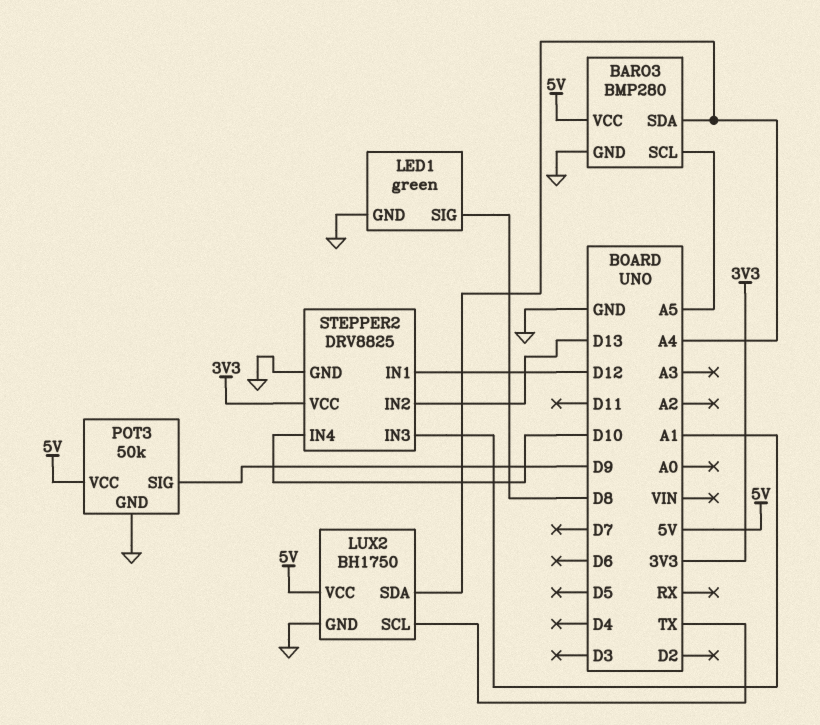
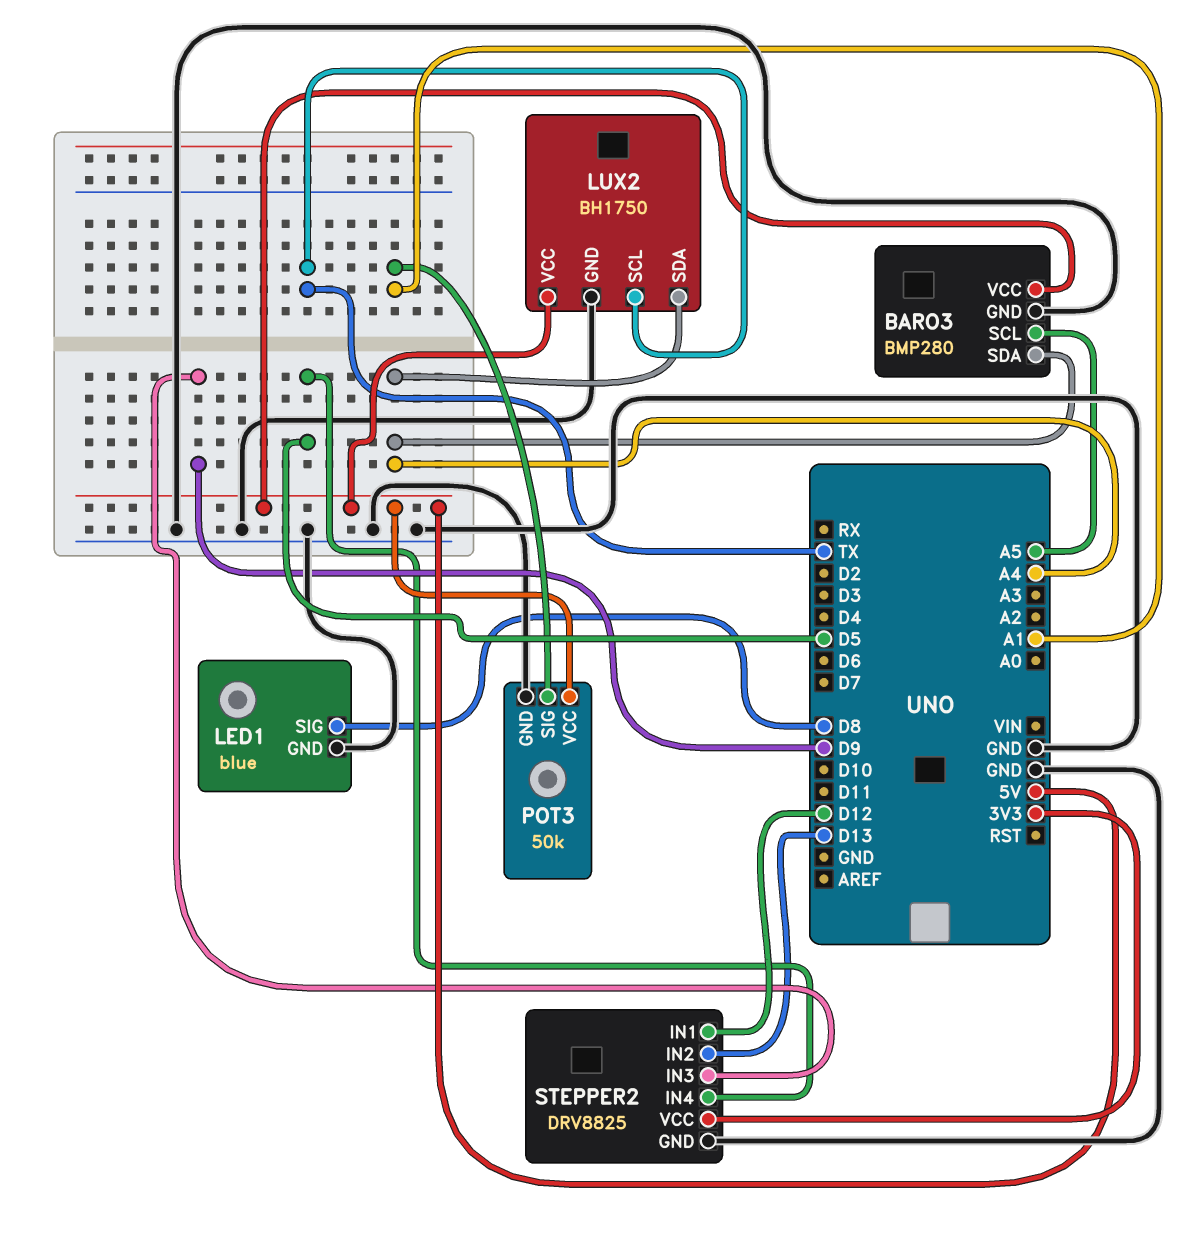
LED1: green -> blue
POT3 pin SIG: D9 -> A1
STEPPER2 pin IN3: A1 -> D9
STEPPER2 pin IN4: D10 -> D5

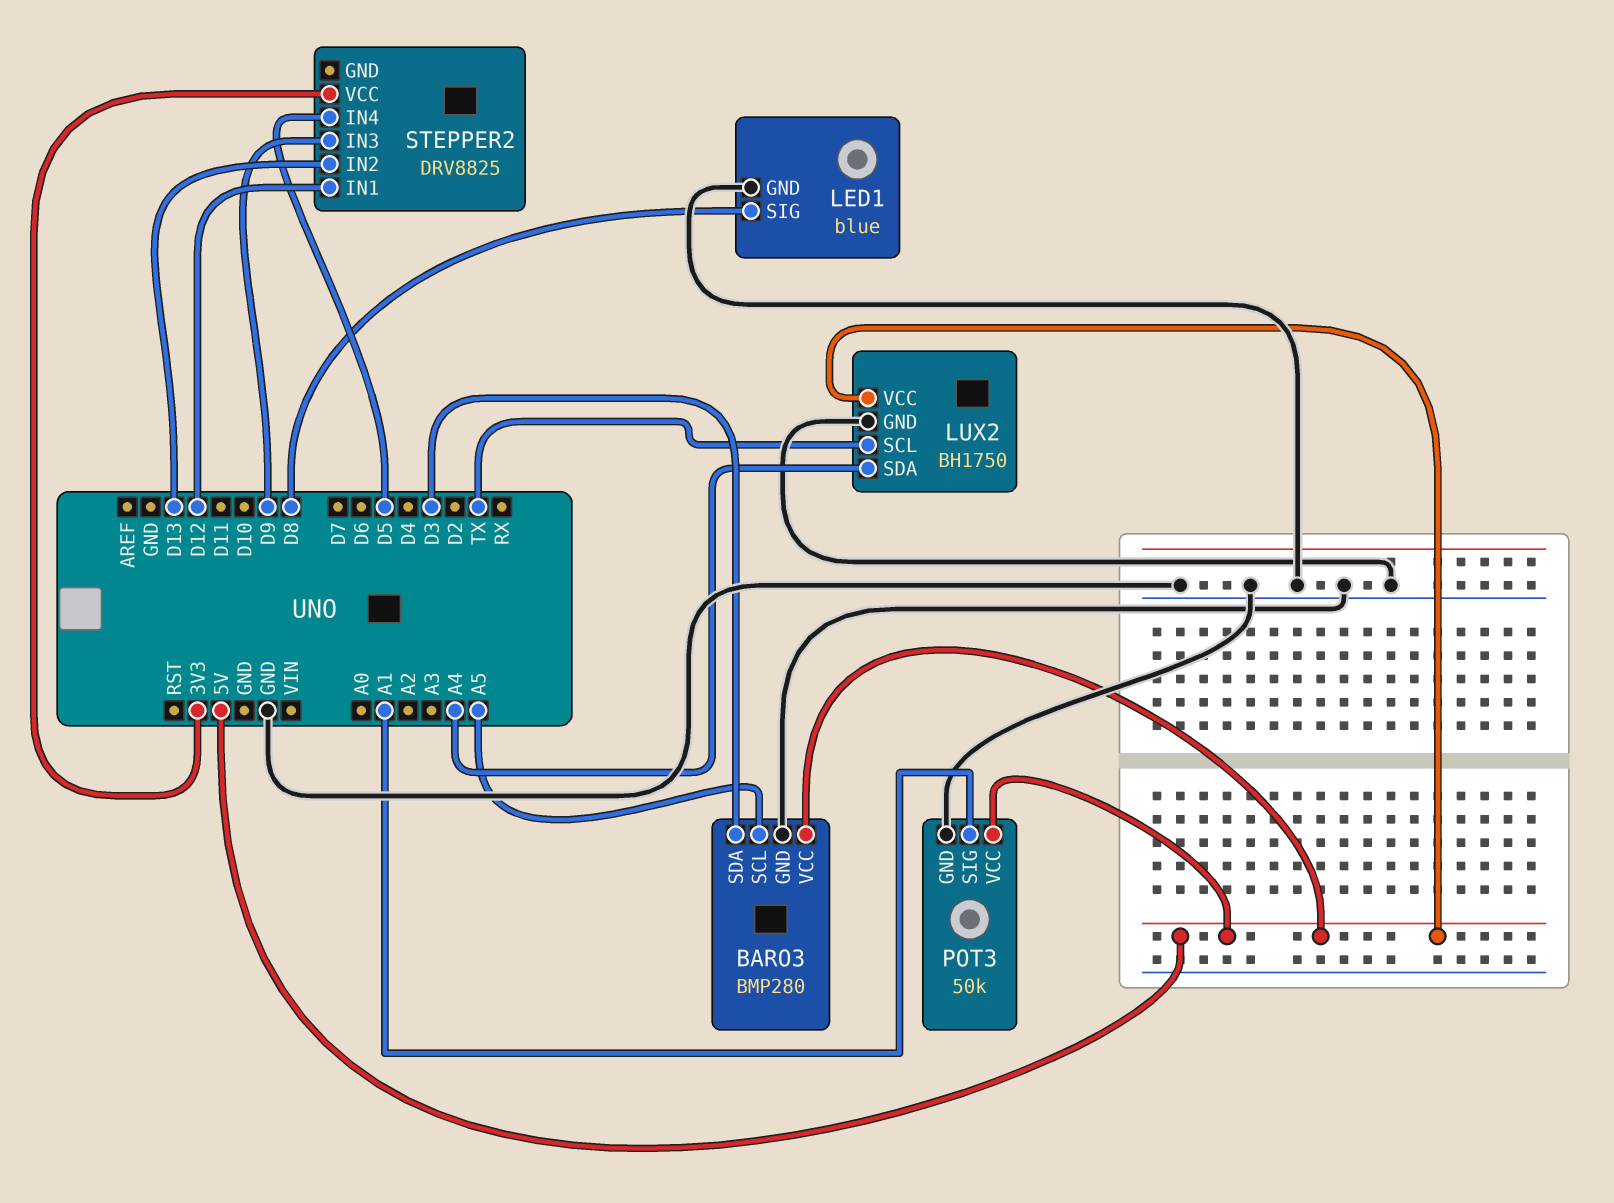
BARO3 pin SDA: A4 -> D3
STEPPER2 pin GND: GND -> none

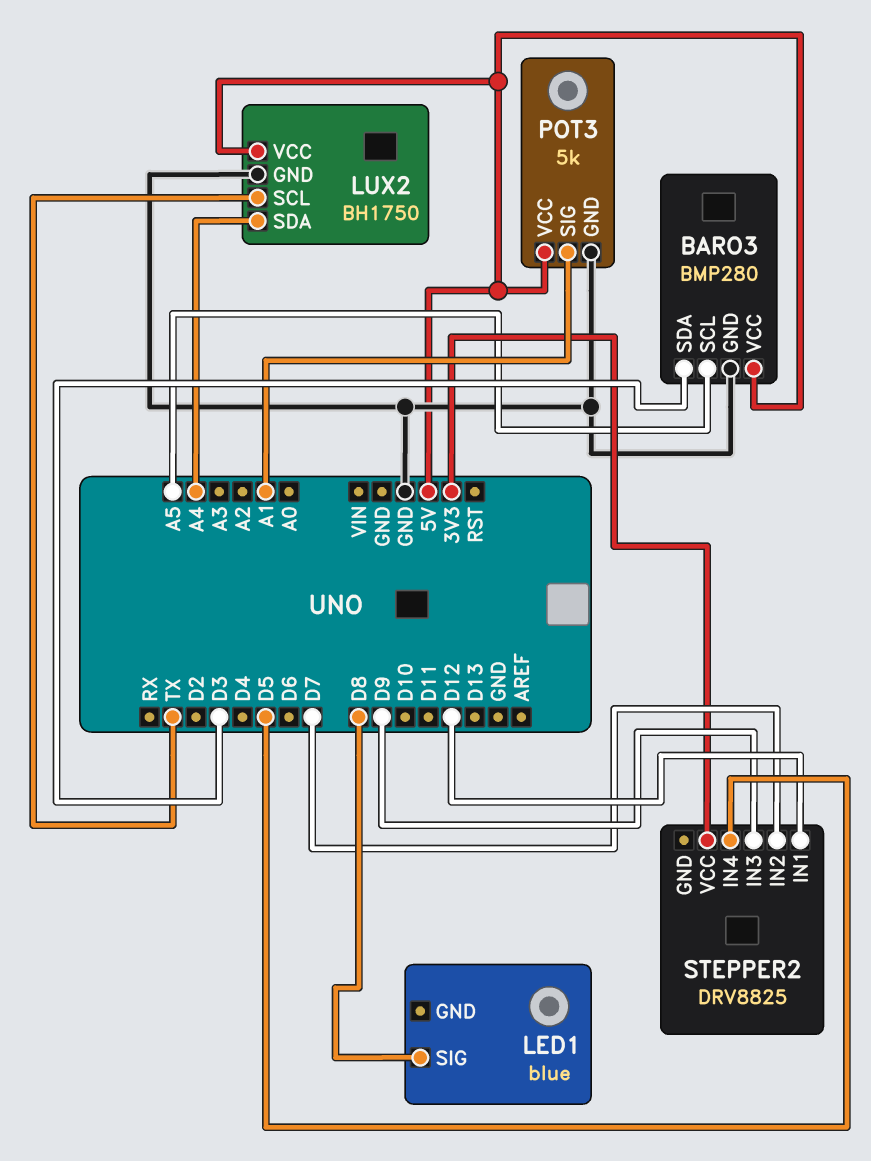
LED1 pin GND: GND -> none
POT3: 50k -> 5k
STEPPER2 pin IN2: D13 -> D7

